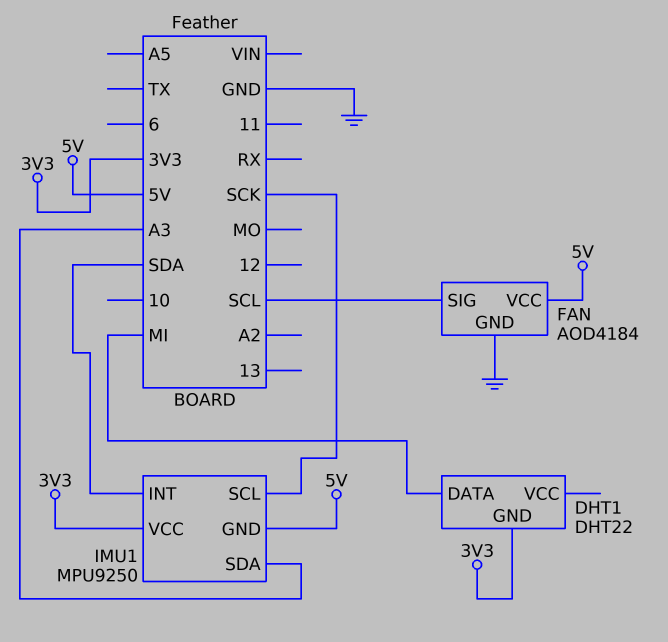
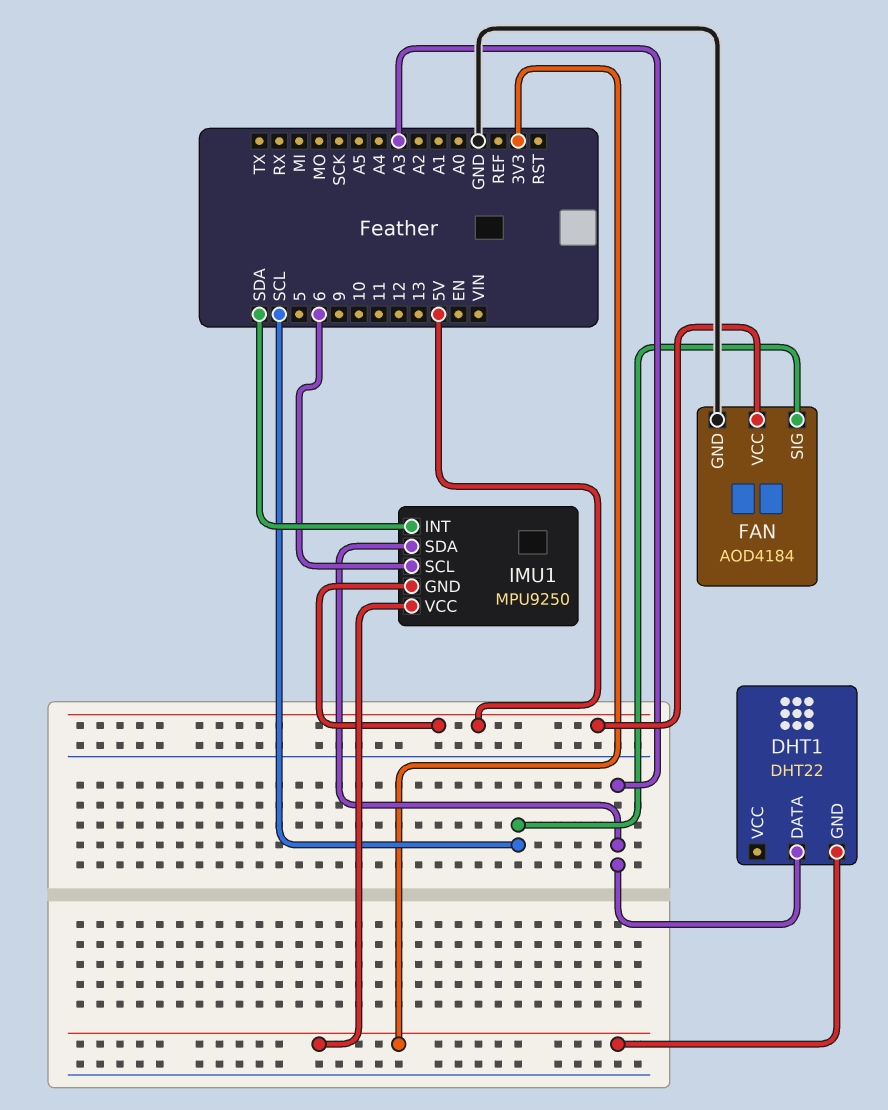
DHT1 pin DATA: MI -> A3
IMU1 pin SCL: SCK -> 6

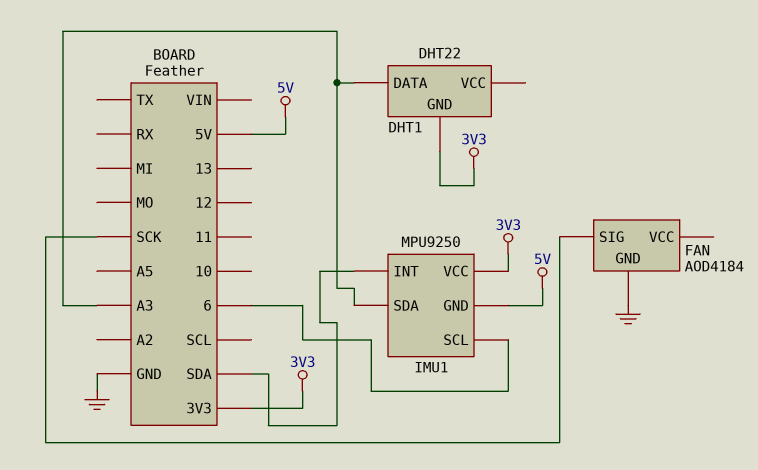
FAN pin SIG: SCL -> SCK
FAN pin VCC: 5V -> none

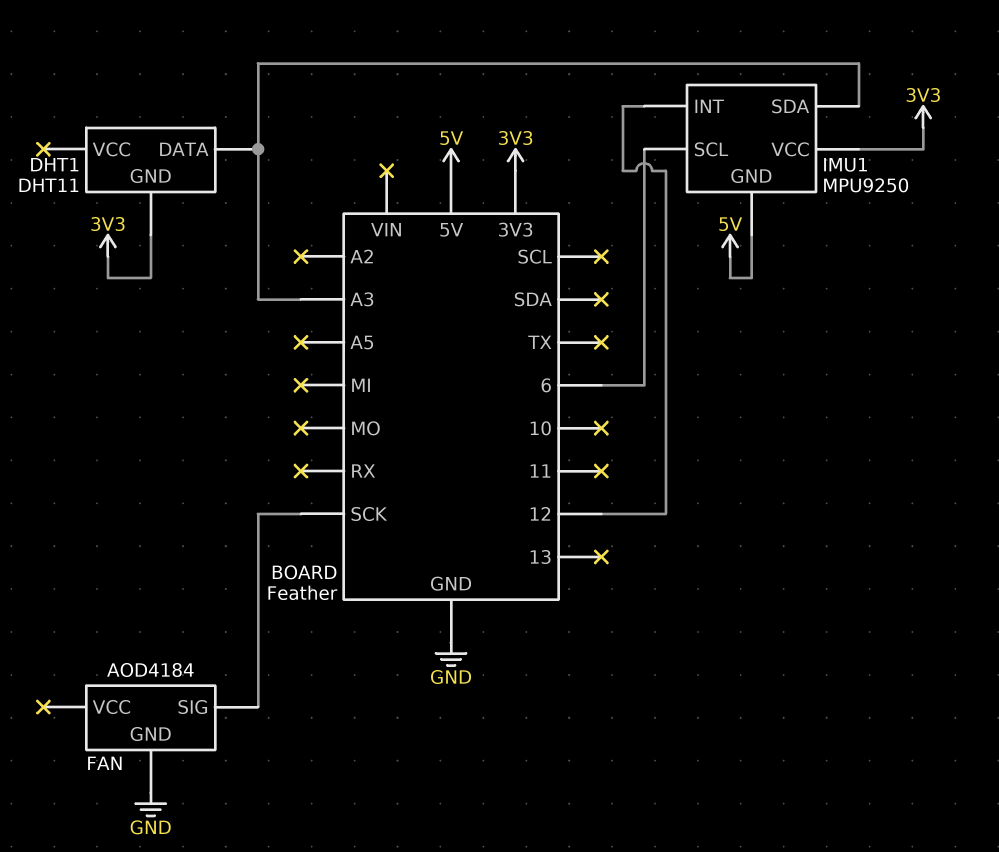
DHT1: DHT22 -> DHT11
IMU1 pin INT: SDA -> 12

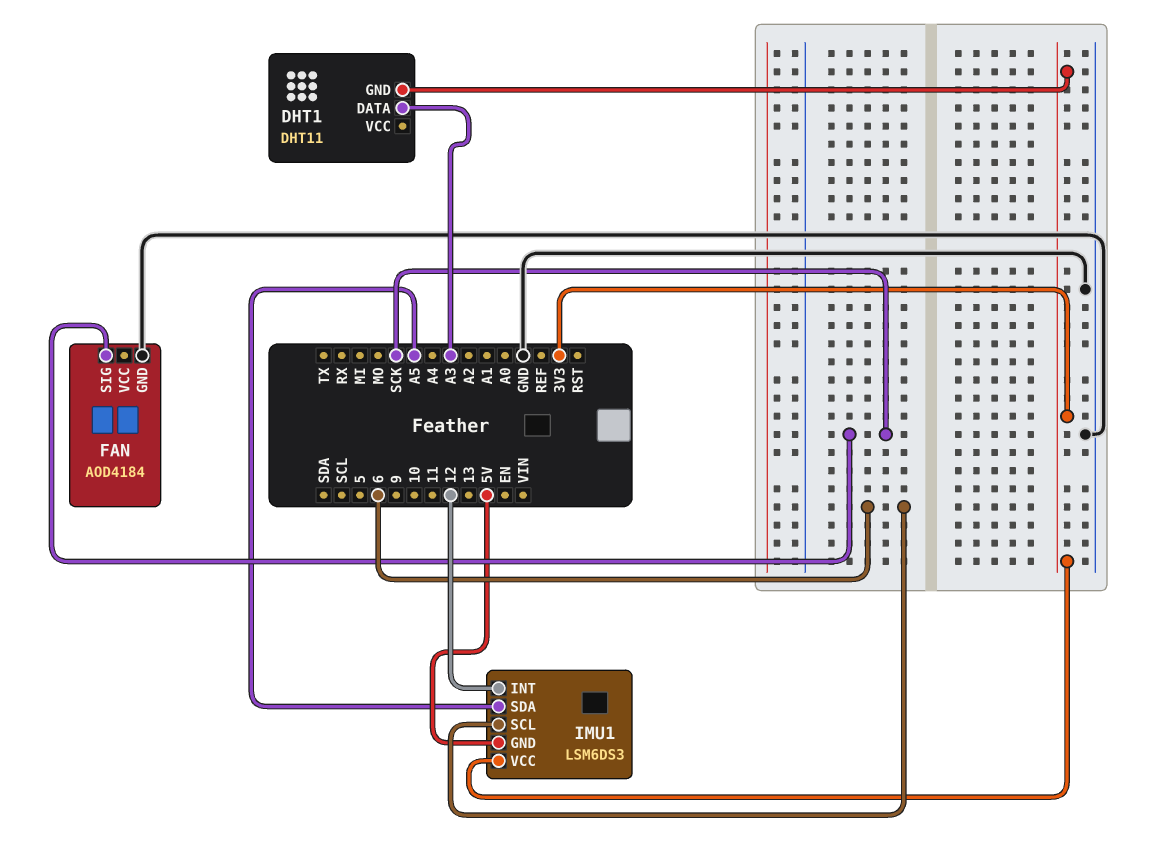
IMU1: MPU9250 -> LSM6DS3
IMU1 pin SDA: A3 -> A5

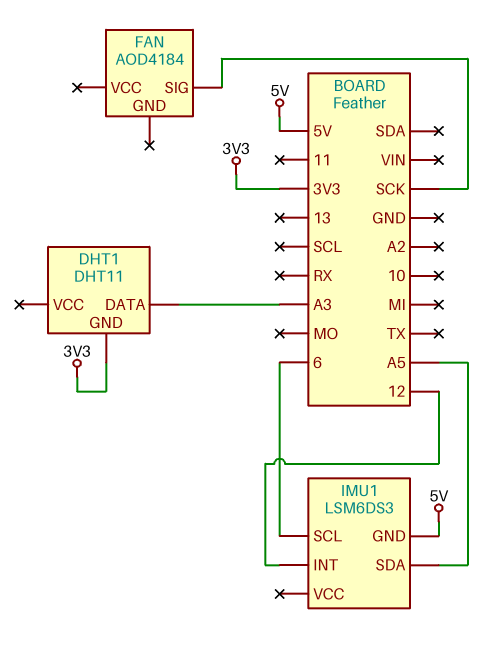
FAN pin GND: GND -> none
IMU1 pin VCC: 3V3 -> none

